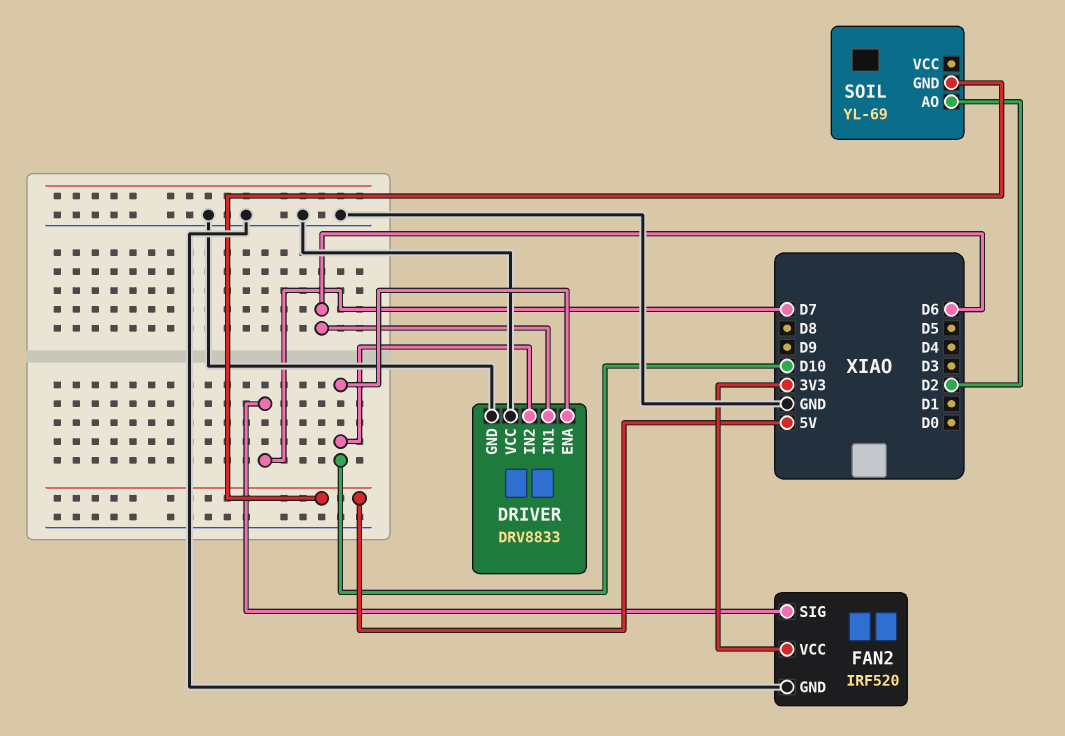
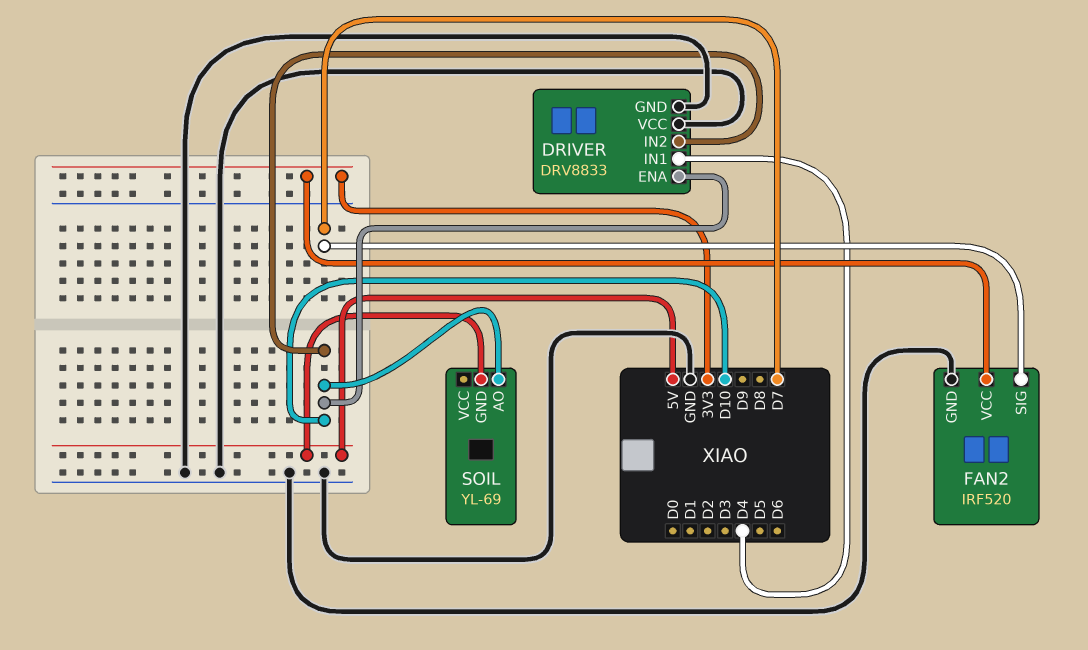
DRIVER pin IN1: D6 -> D4
SOIL pin AO: D2 -> D10

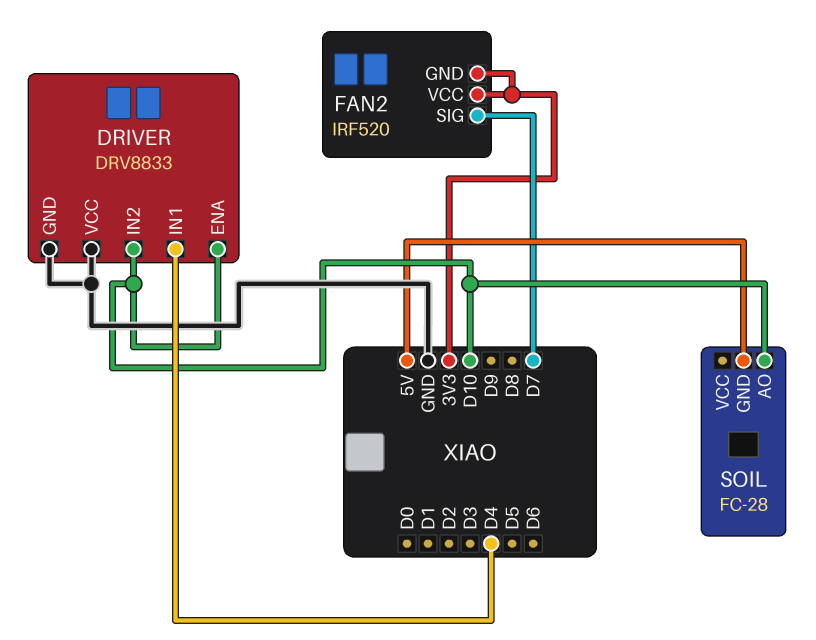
FAN2 pin GND: GND -> 3V3
SOIL: YL-69 -> FC-28

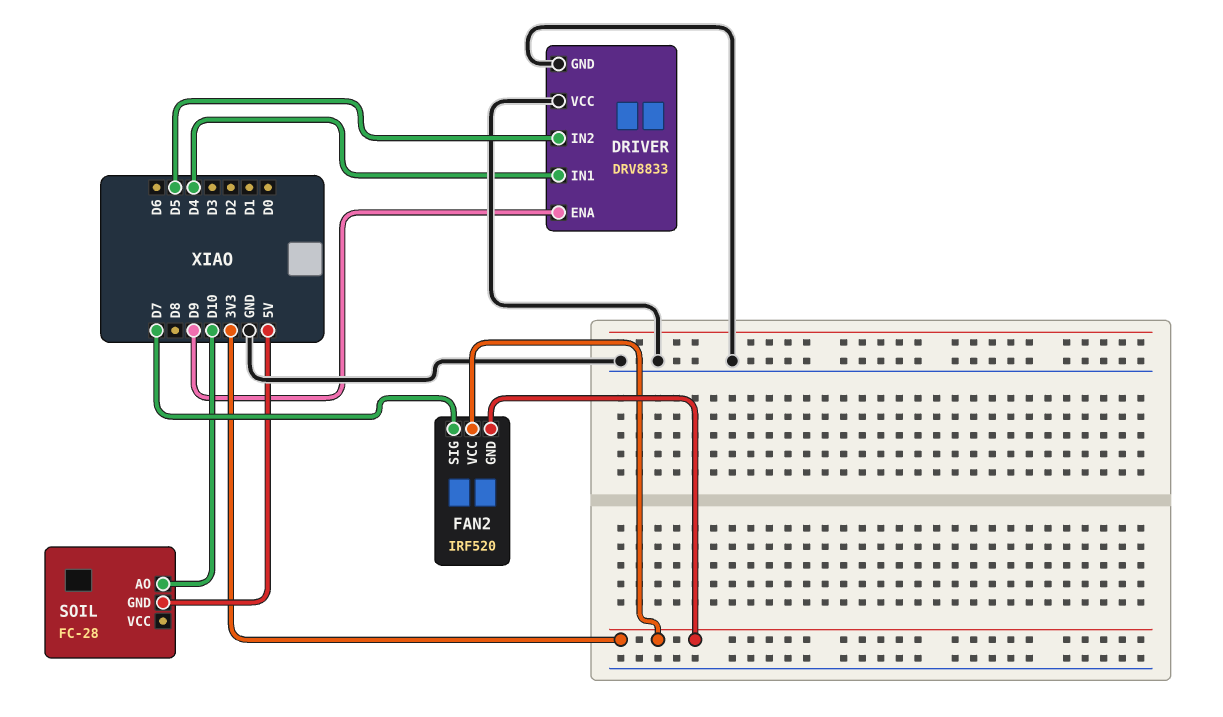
DRIVER pin ENA: D10 -> D9
DRIVER pin IN2: D10 -> D5

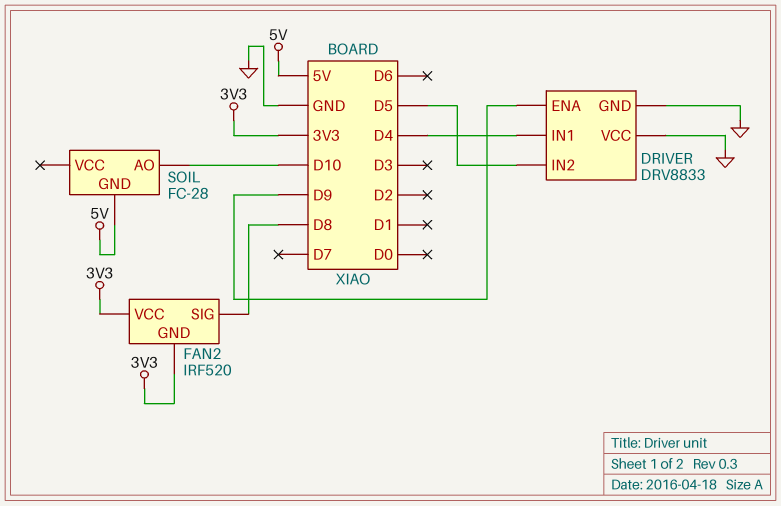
FAN2 pin SIG: D7 -> D8

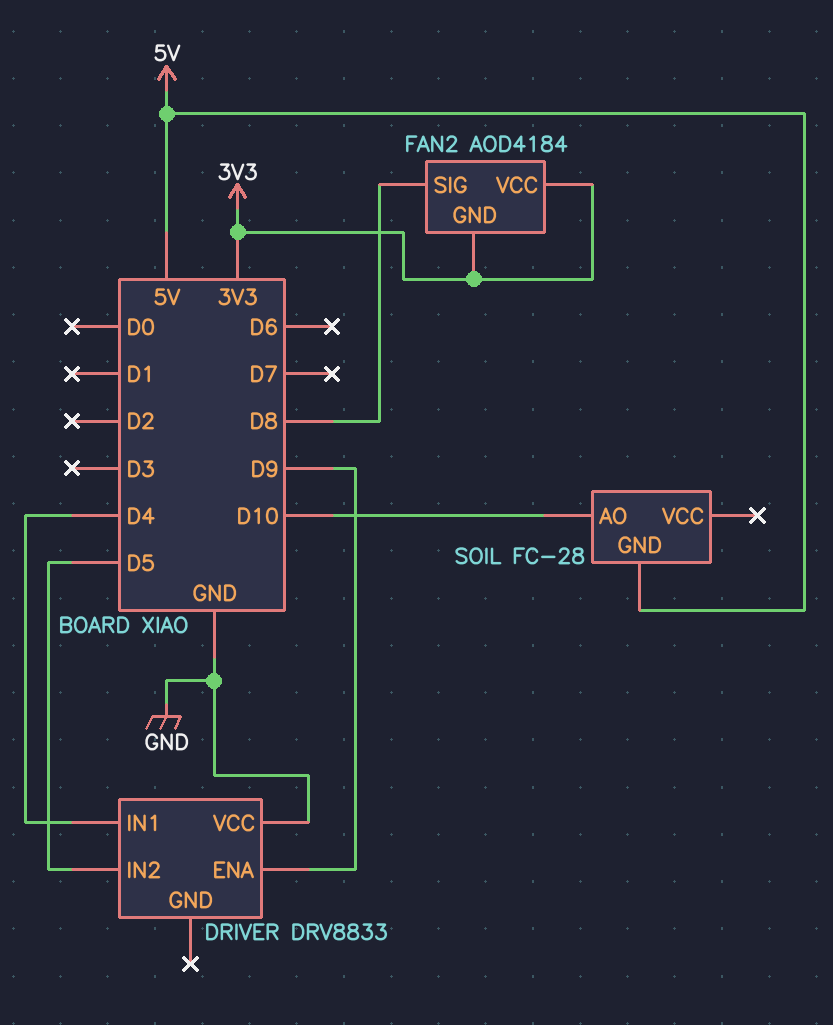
DRIVER pin GND: GND -> none
FAN2: IRF520 -> AOD4184

